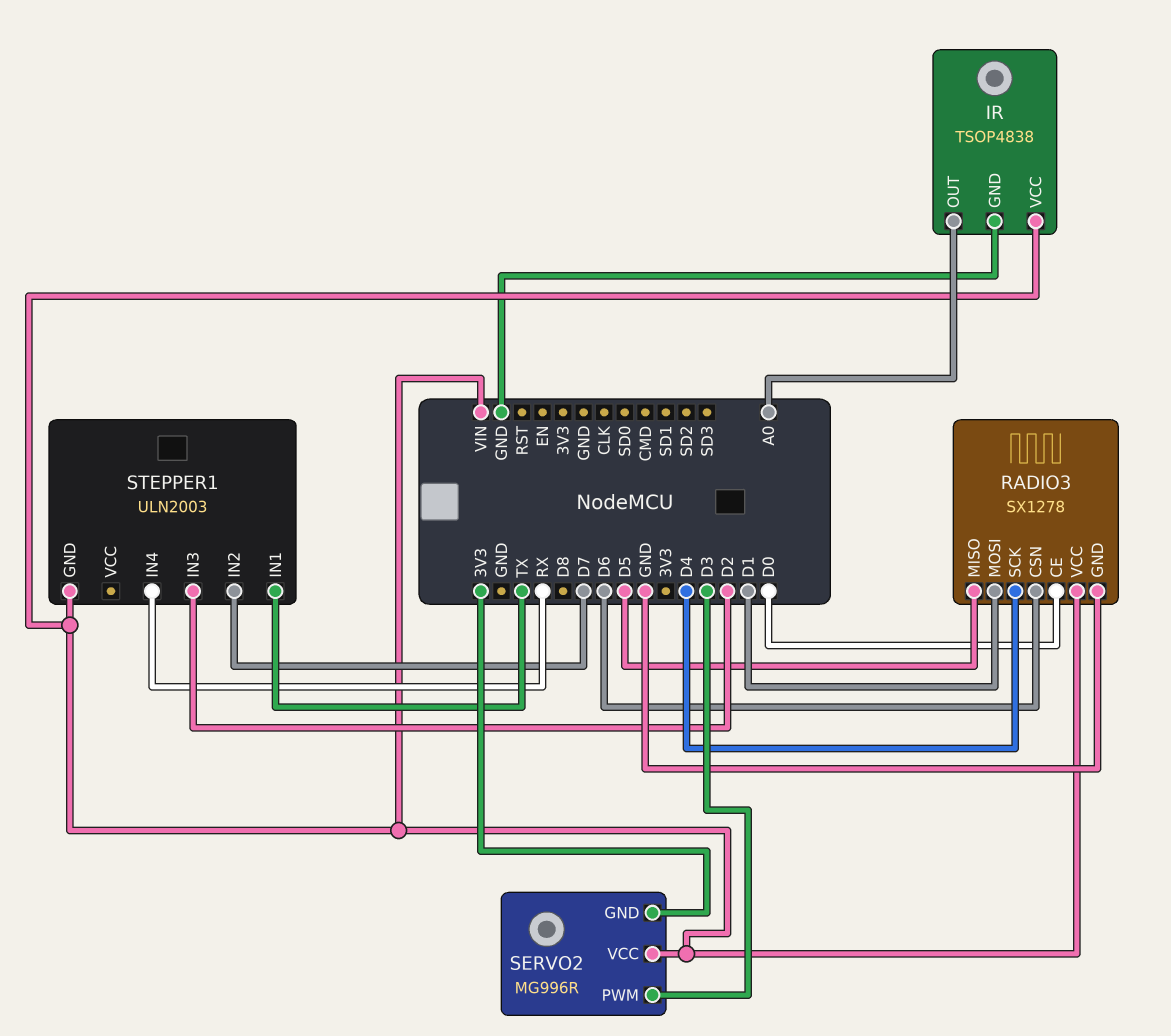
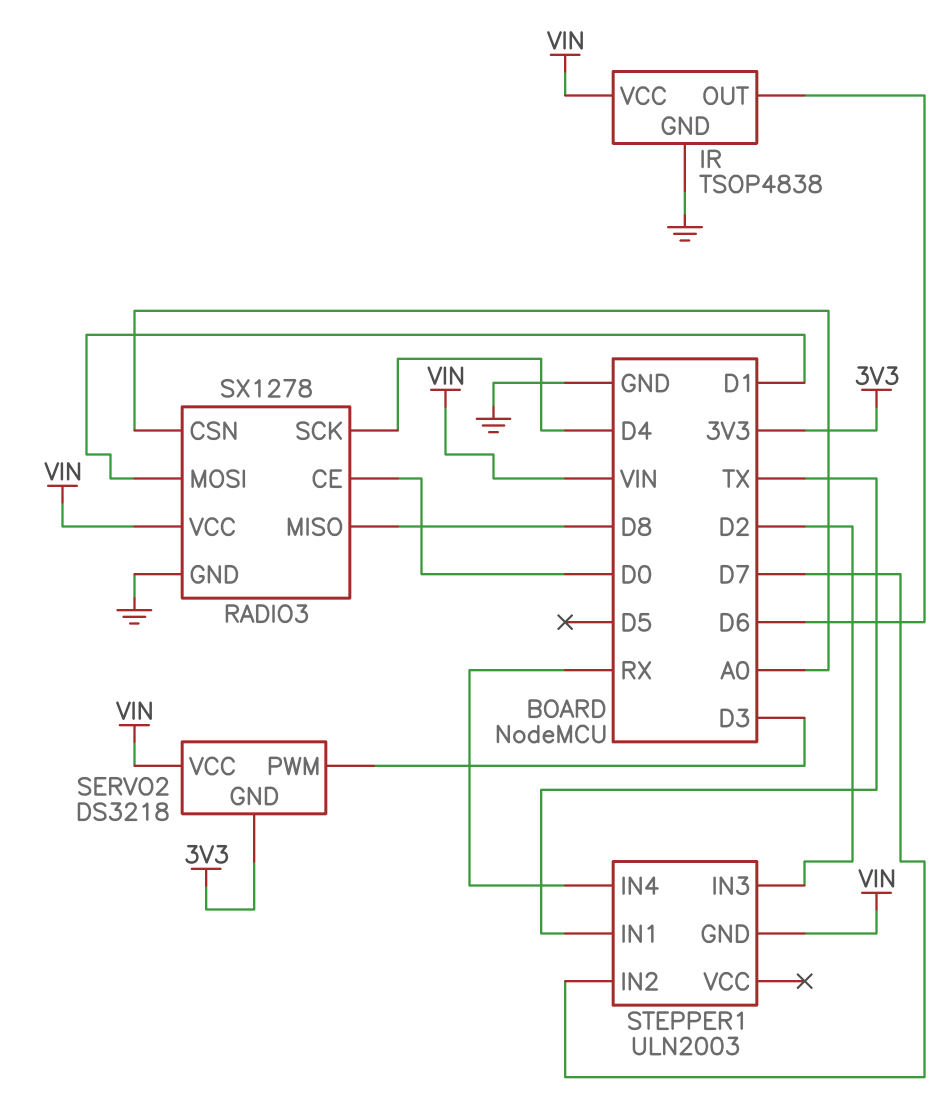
IR pin OUT: A0 -> D6
RADIO3 pin CSN: D6 -> A0
RADIO3 pin MISO: D5 -> D8
SERVO2: MG996R -> DS3218

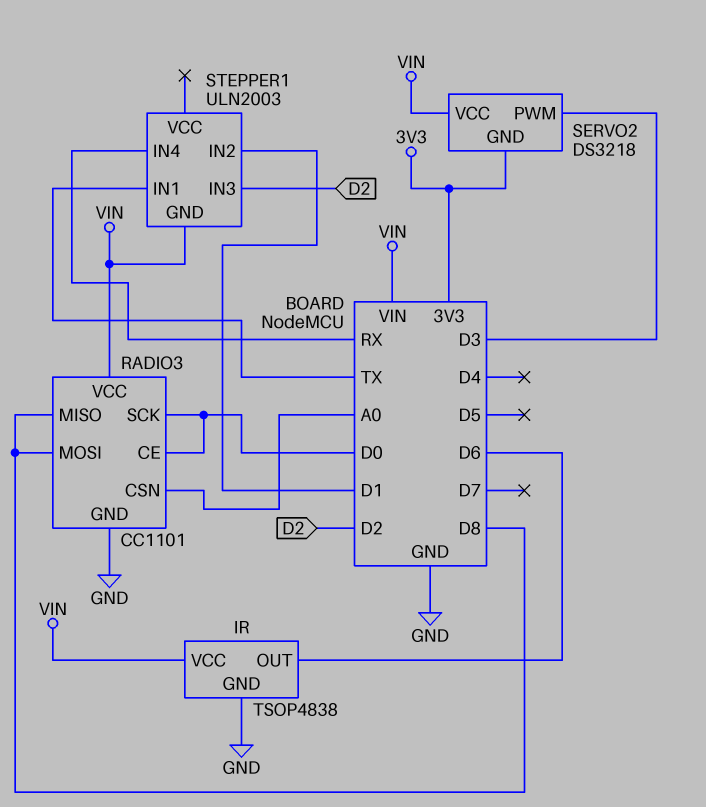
RADIO3: SX1278 -> CC1101
RADIO3 pin MOSI: D1 -> D8
RADIO3 pin SCK: D4 -> D0
STEPPER1 pin IN2: D7 -> D1

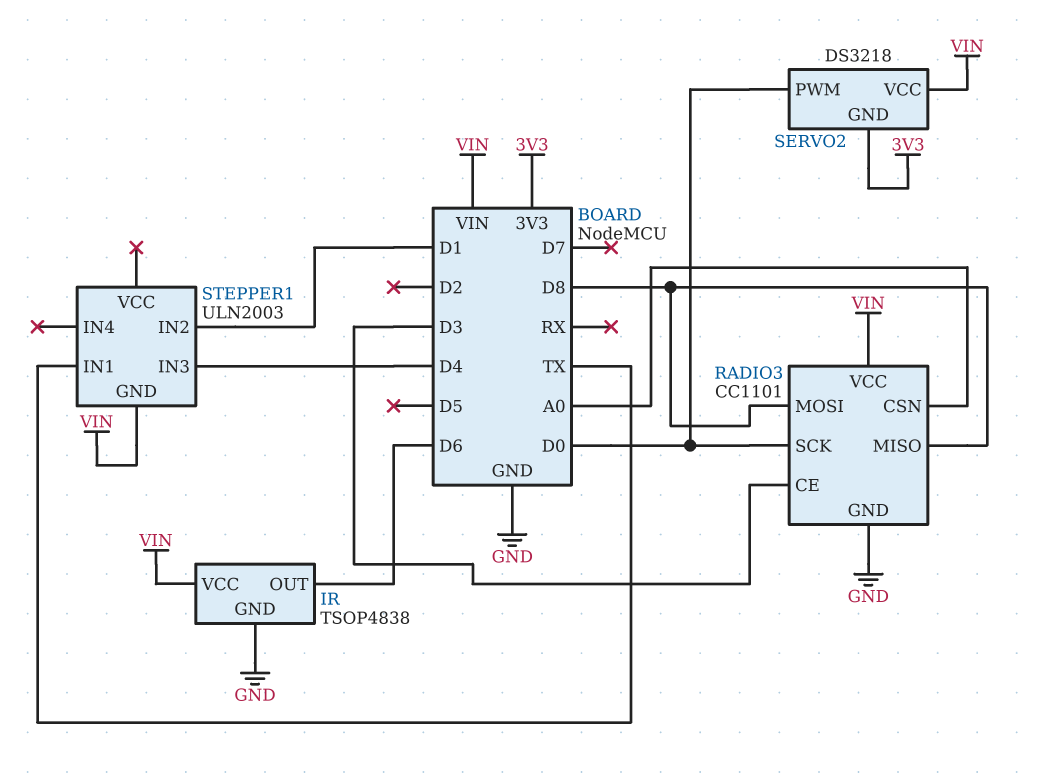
RADIO3 pin CE: D0 -> D3
SERVO2 pin PWM: D3 -> D0
STEPPER1 pin IN3: D2 -> D4
STEPPER1 pin IN4: RX -> none

